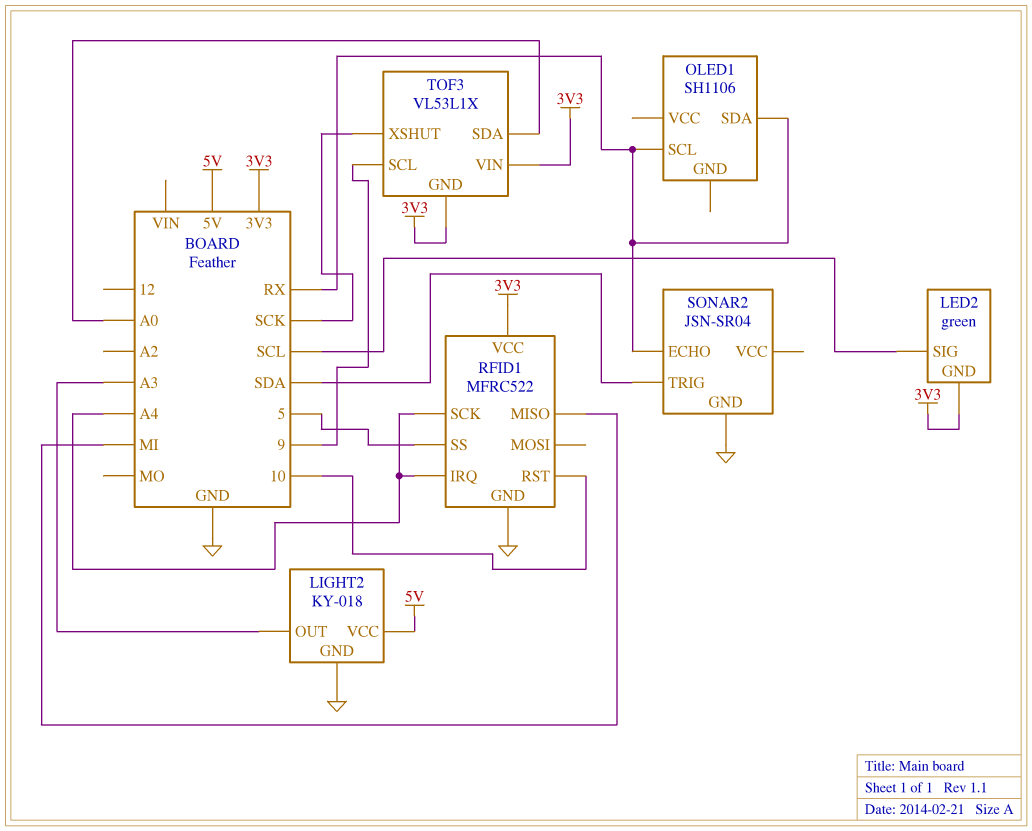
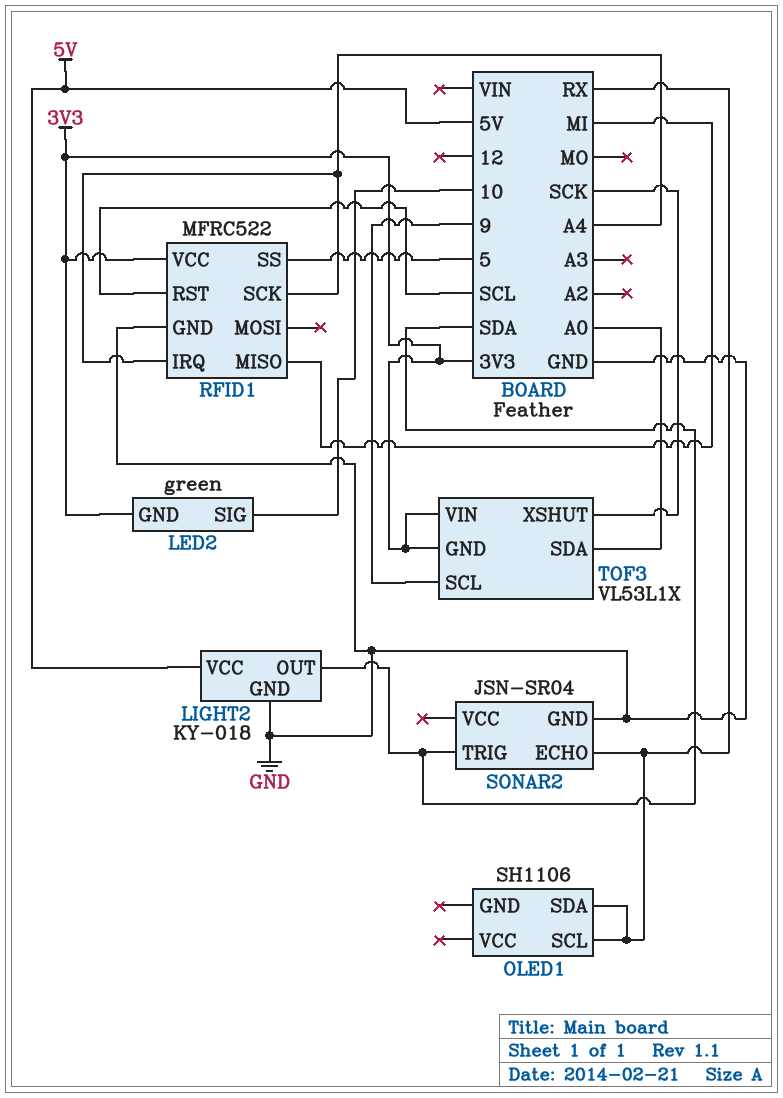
LED2 pin SIG: SCL -> 10
LIGHT2 pin OUT: A3 -> SDA
RFID1 pin RST: 10 -> SCL

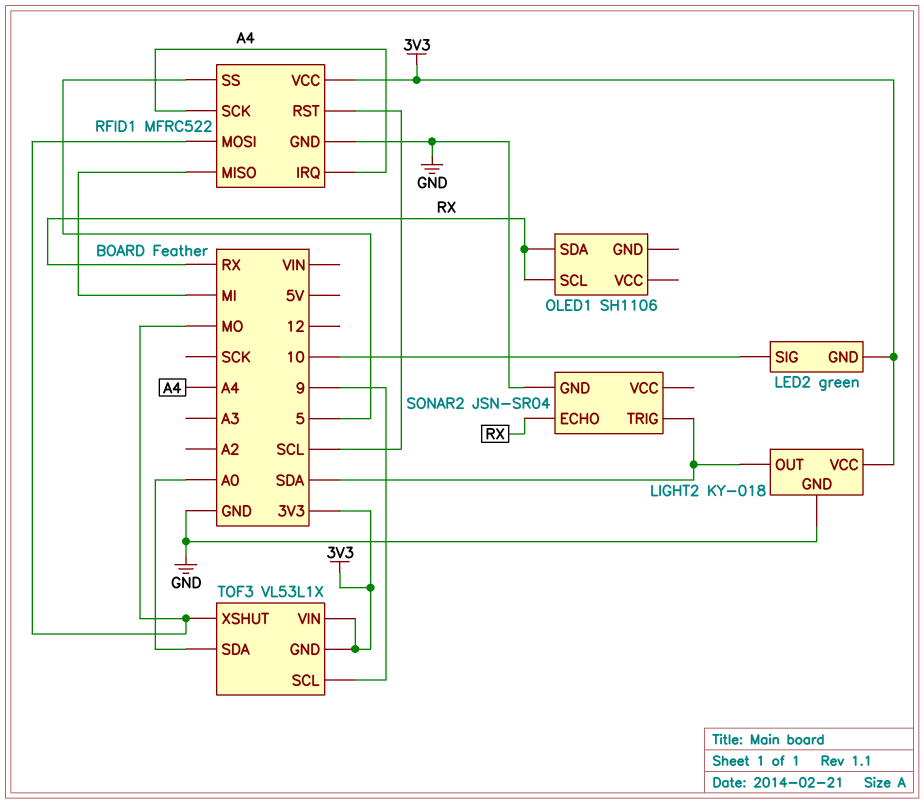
LIGHT2 pin VCC: 5V -> 3V3
RFID1 pin MOSI: none -> MO
TOF3 pin XSHUT: SCK -> MO

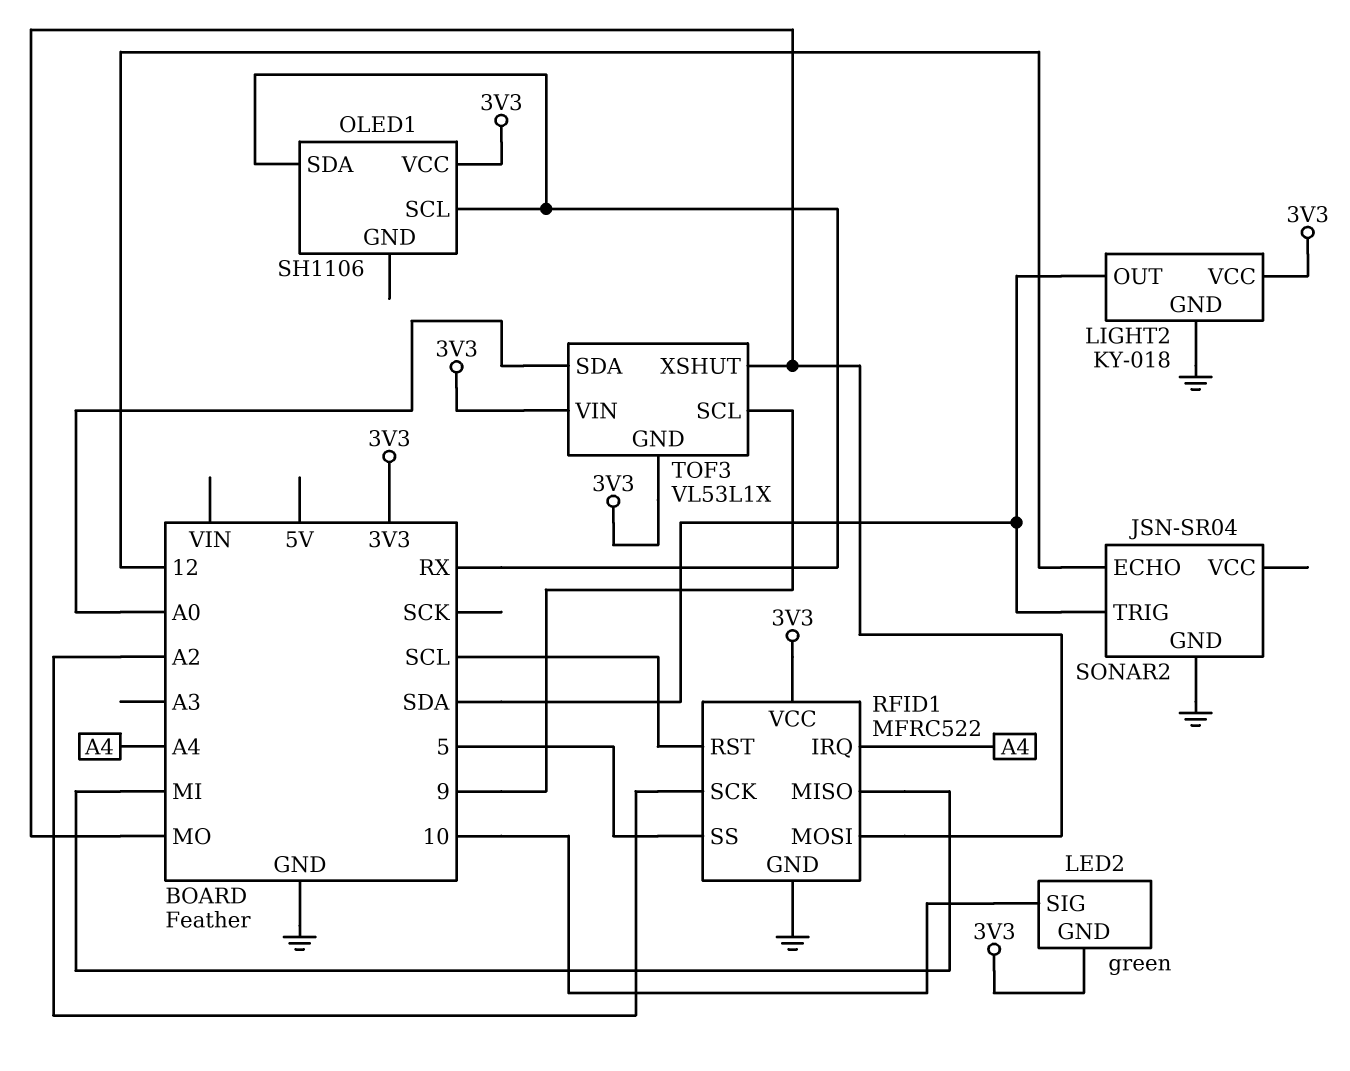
OLED1 pin VCC: none -> 3V3
RFID1 pin SCK: A4 -> A2
SONAR2 pin ECHO: RX -> 12

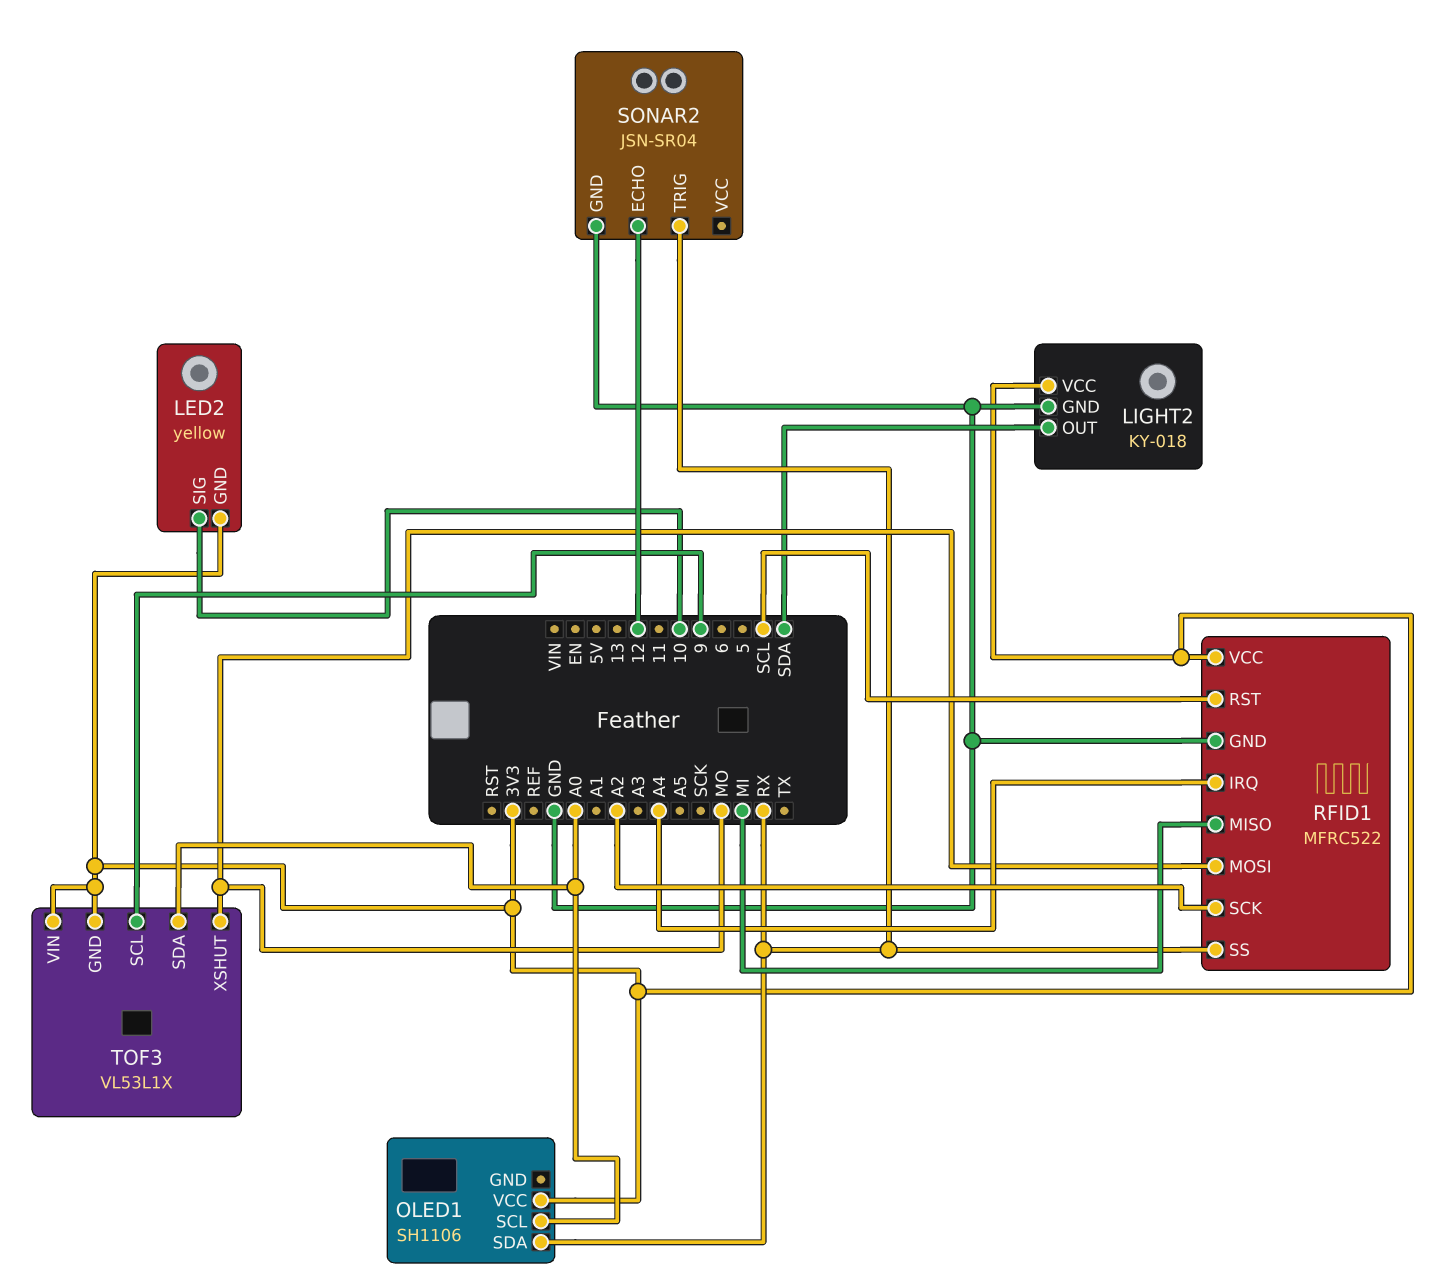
LED2: green -> yellow
OLED1 pin SCL: RX -> A0
RFID1 pin SS: 5 -> RX
SONAR2 pin TRIG: SDA -> RX

